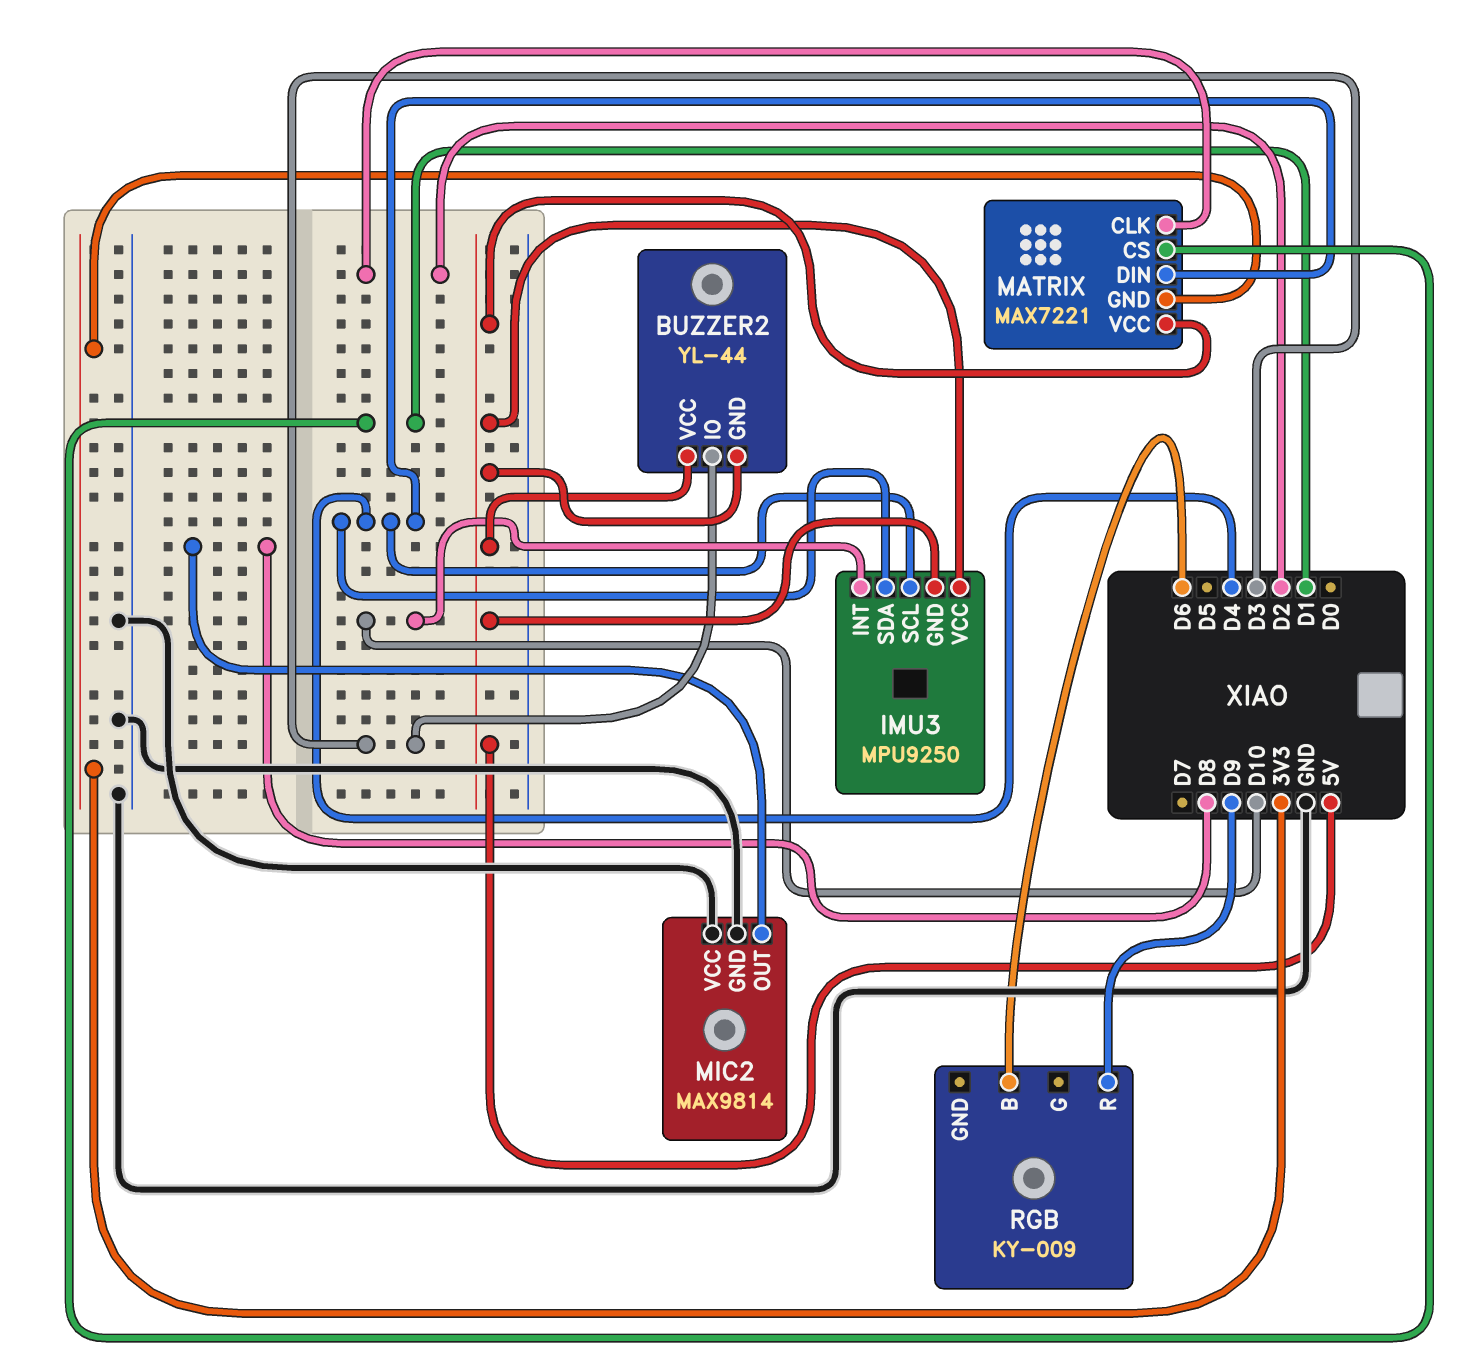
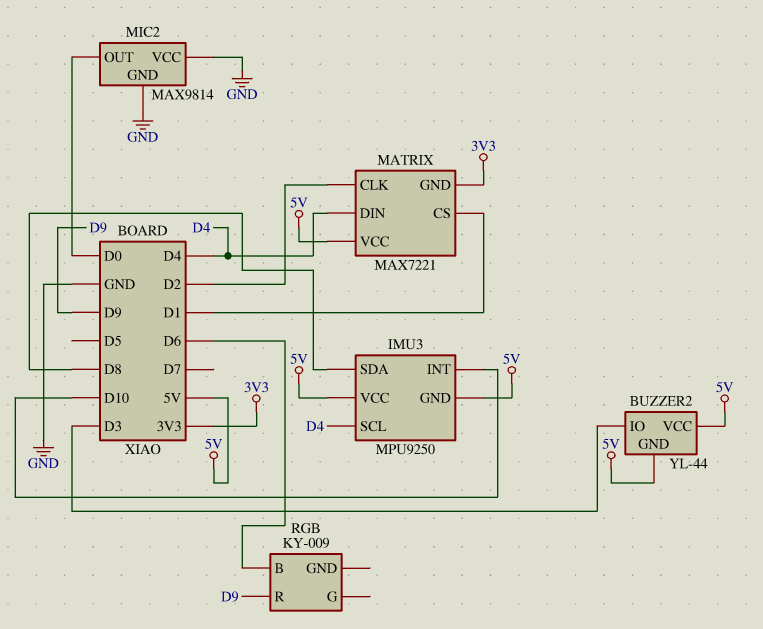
IMU3 pin SDA: D4 -> D8
MIC2 pin OUT: D8 -> D0

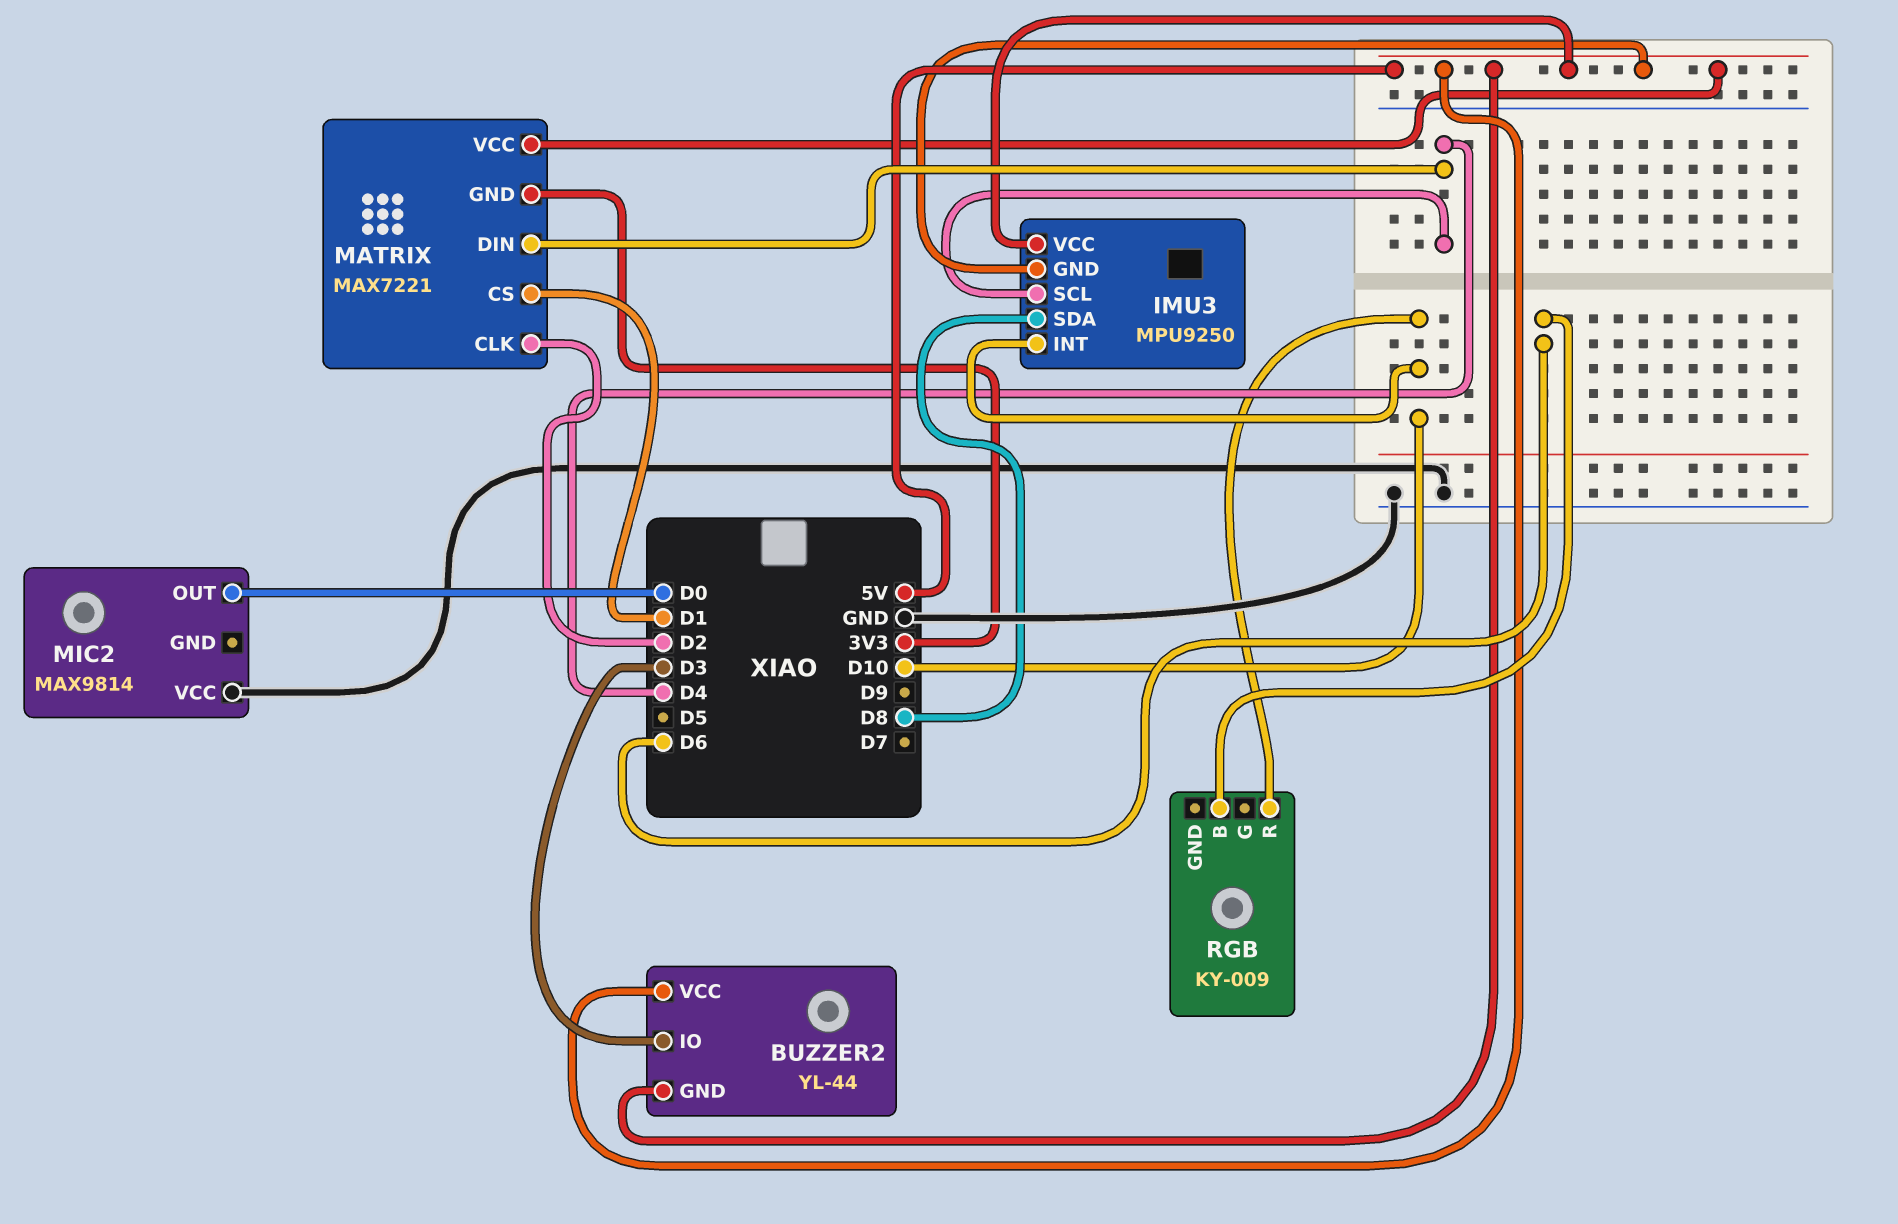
MIC2 pin GND: GND -> none
RGB pin R: D9 -> D10

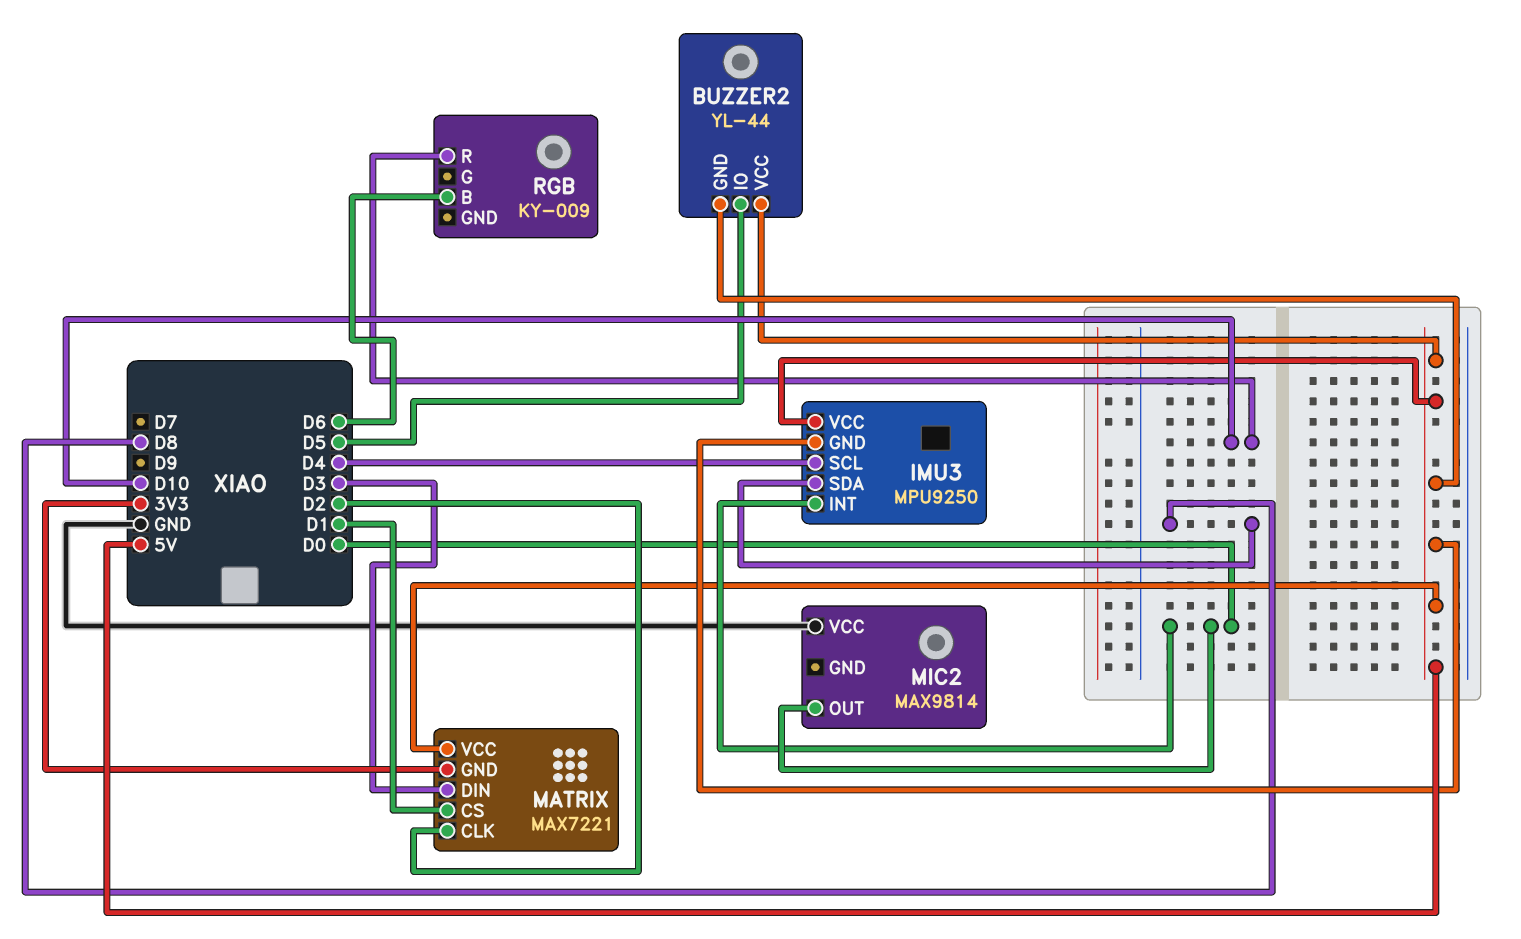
BUZZER2 pin IO: D3 -> D5
IMU3 pin INT: D10 -> D0
MATRIX pin DIN: D4 -> D3

